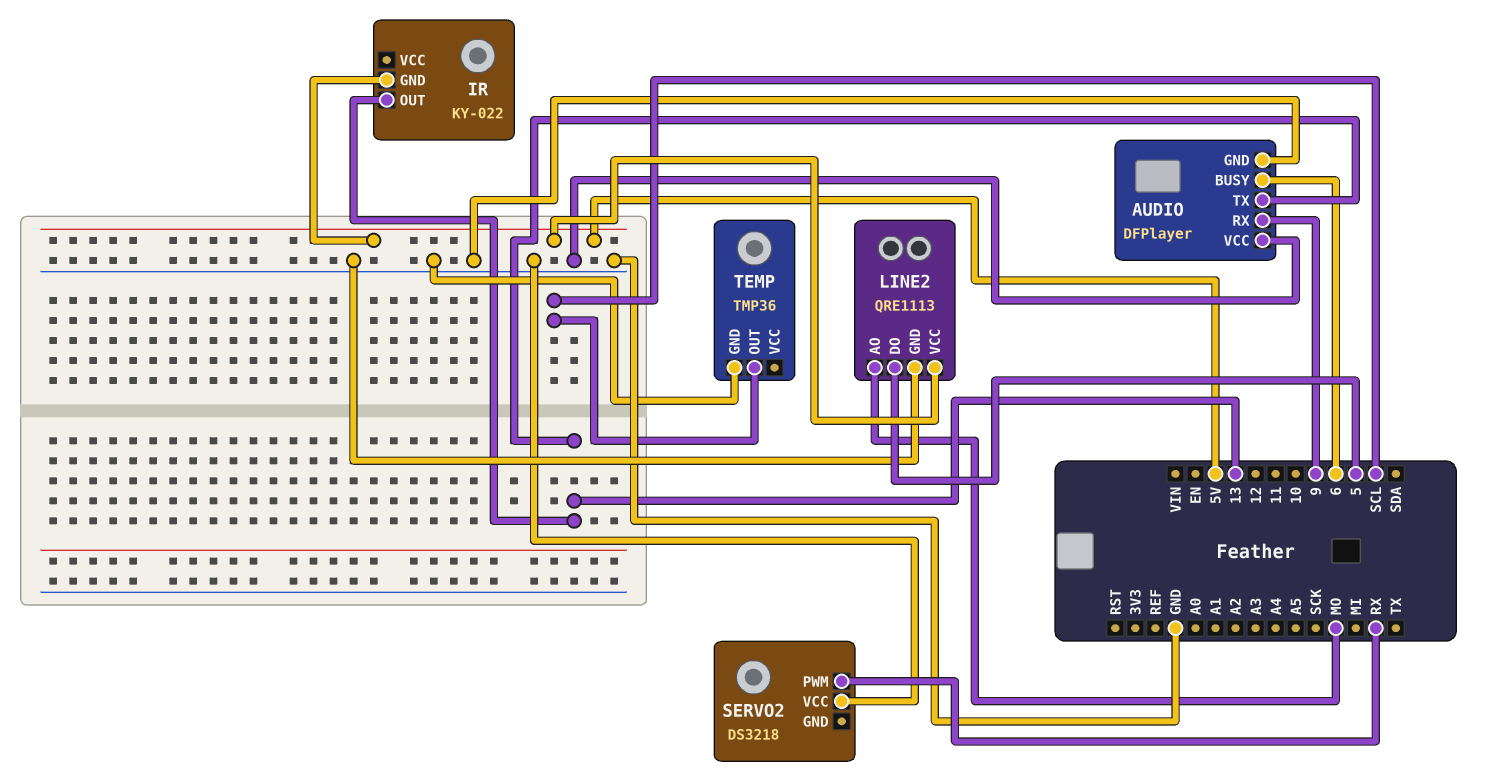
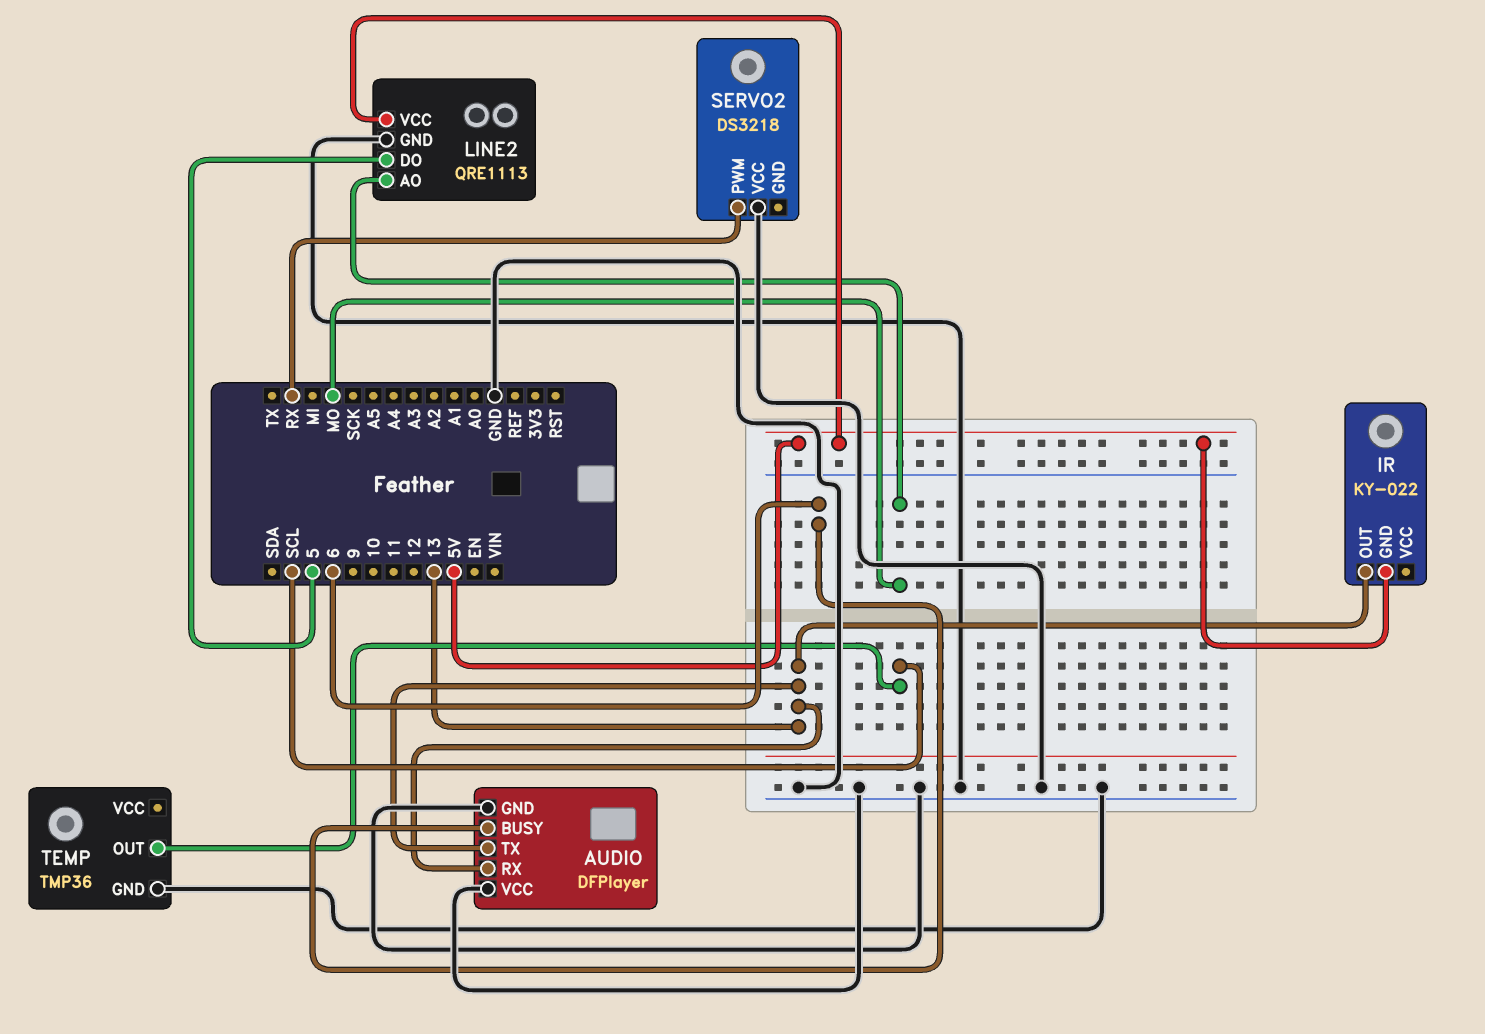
AUDIO pin RX: 9 -> 13

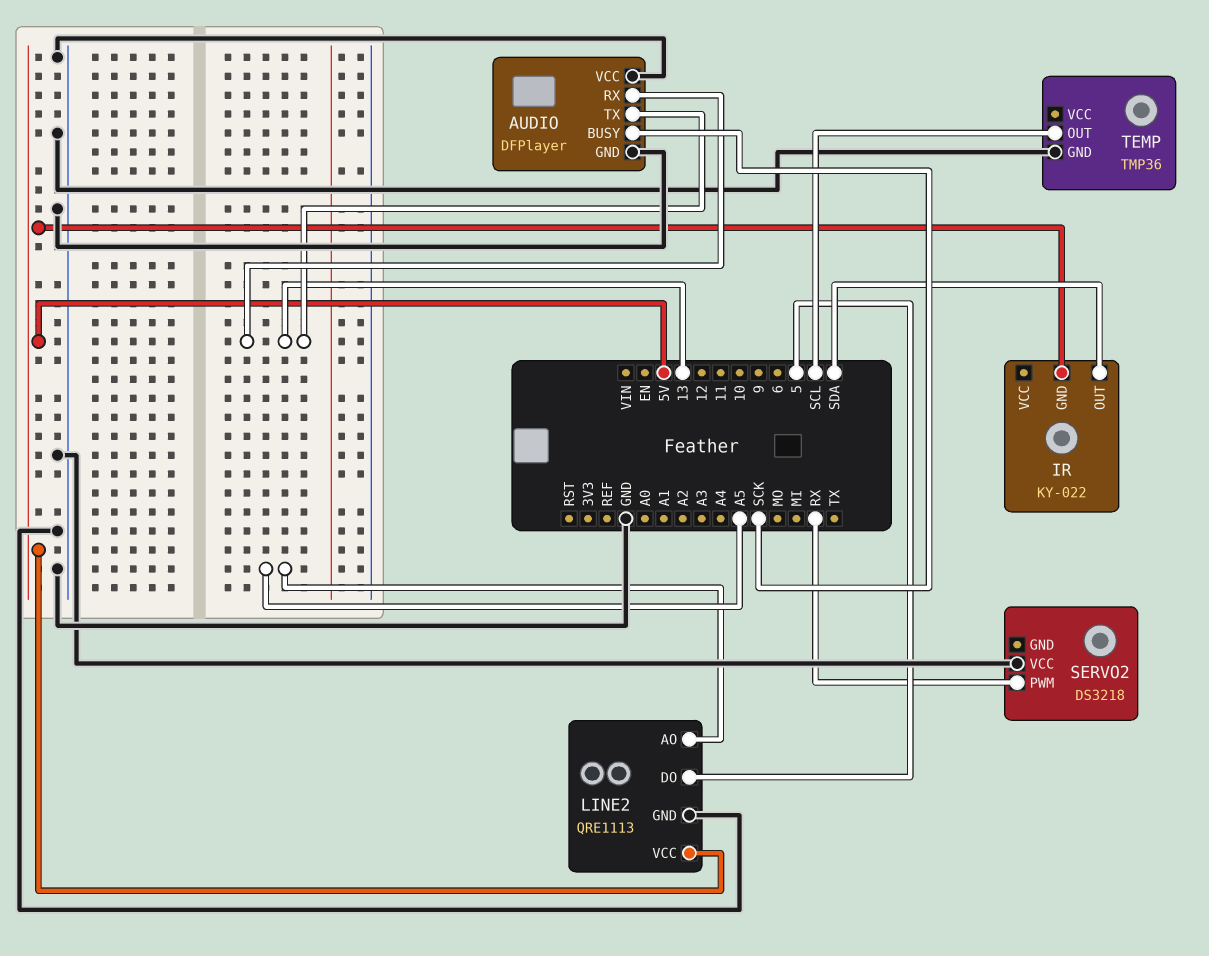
AUDIO pin BUSY: 6 -> SCK
IR pin OUT: 13 -> SDA
LINE2 pin AO: MO -> A5

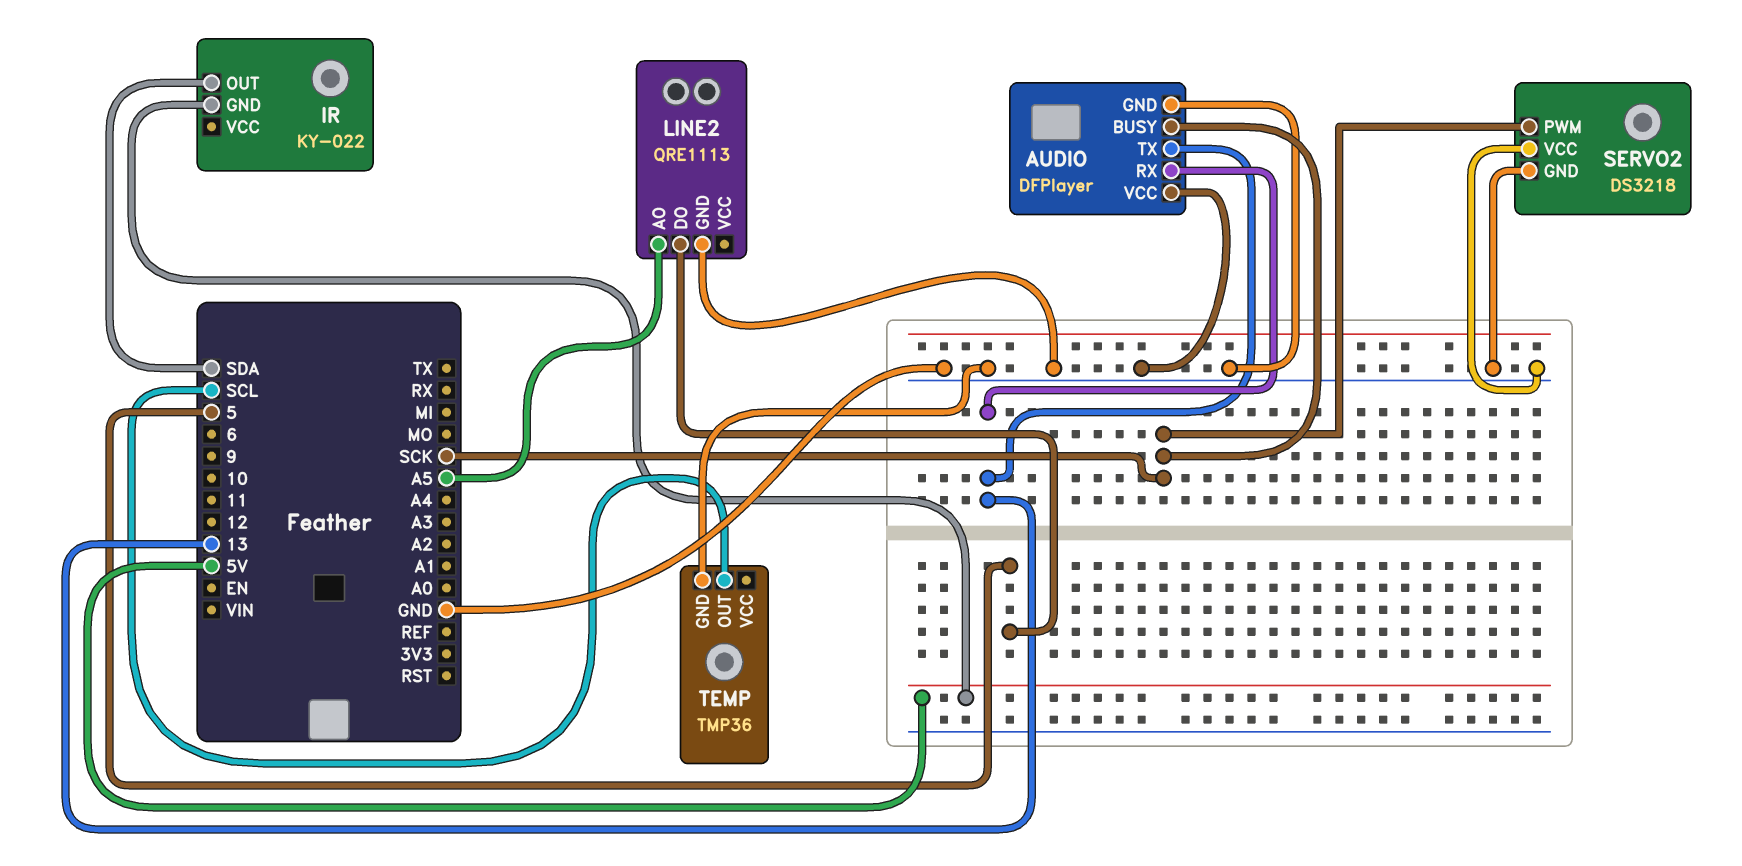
LINE2 pin VCC: 5V -> none
SERVO2 pin GND: none -> GND
SERVO2 pin PWM: RX -> SCK

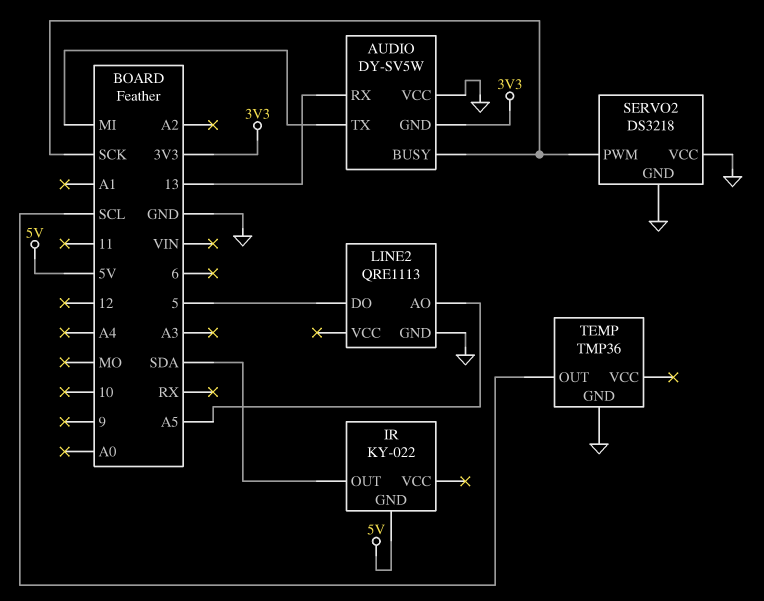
AUDIO: DFPlayer -> DY-SV5W
AUDIO pin GND: GND -> 3V3
AUDIO pin TX: 13 -> MI

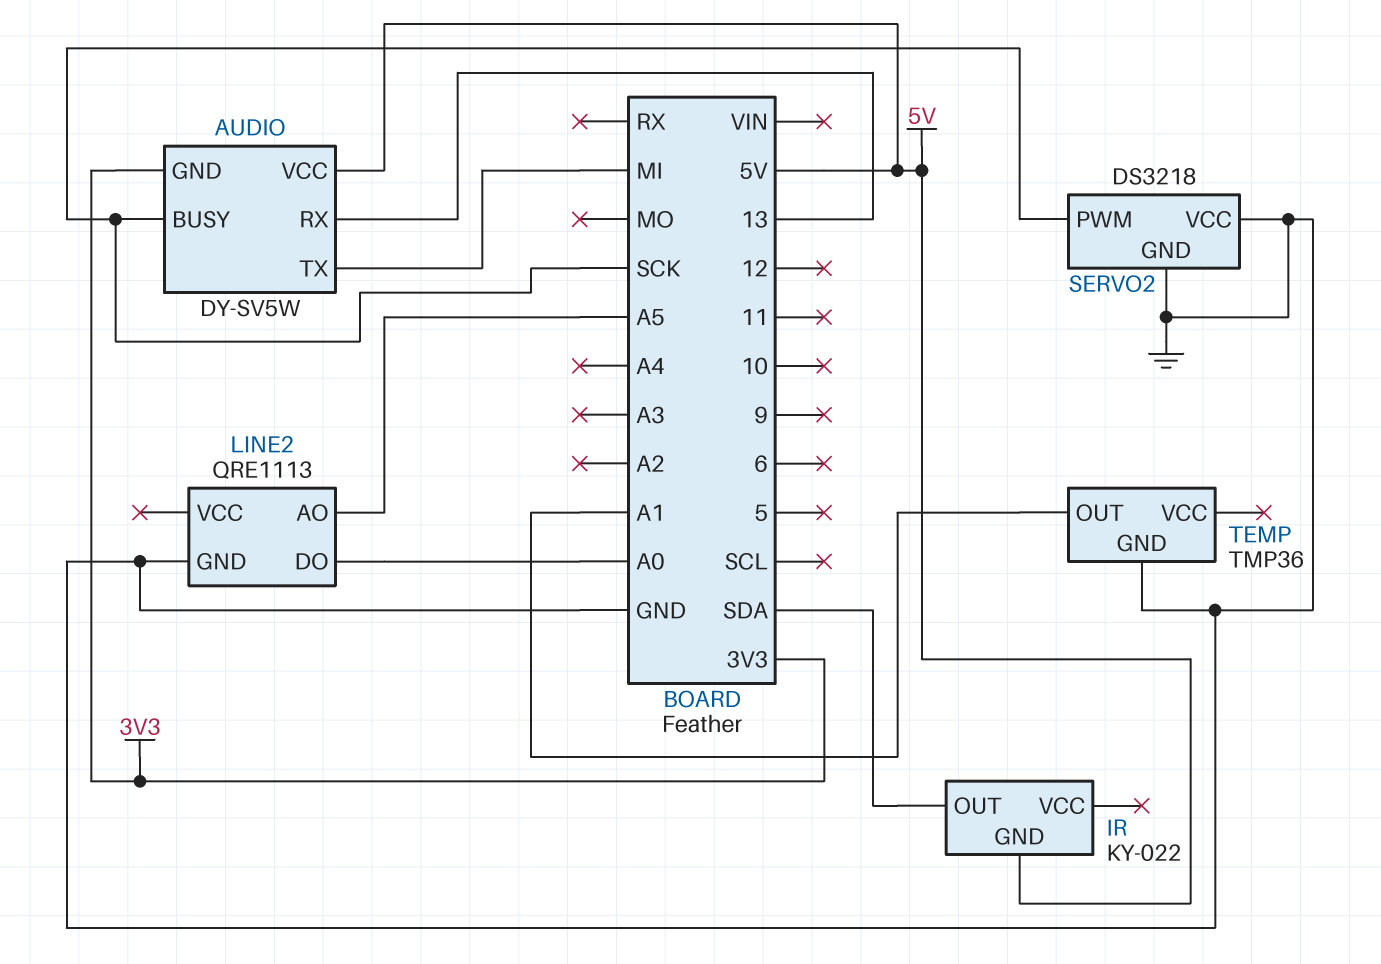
AUDIO pin VCC: GND -> 5V
LINE2 pin DO: 5 -> A0
TEMP pin OUT: SCL -> A1

